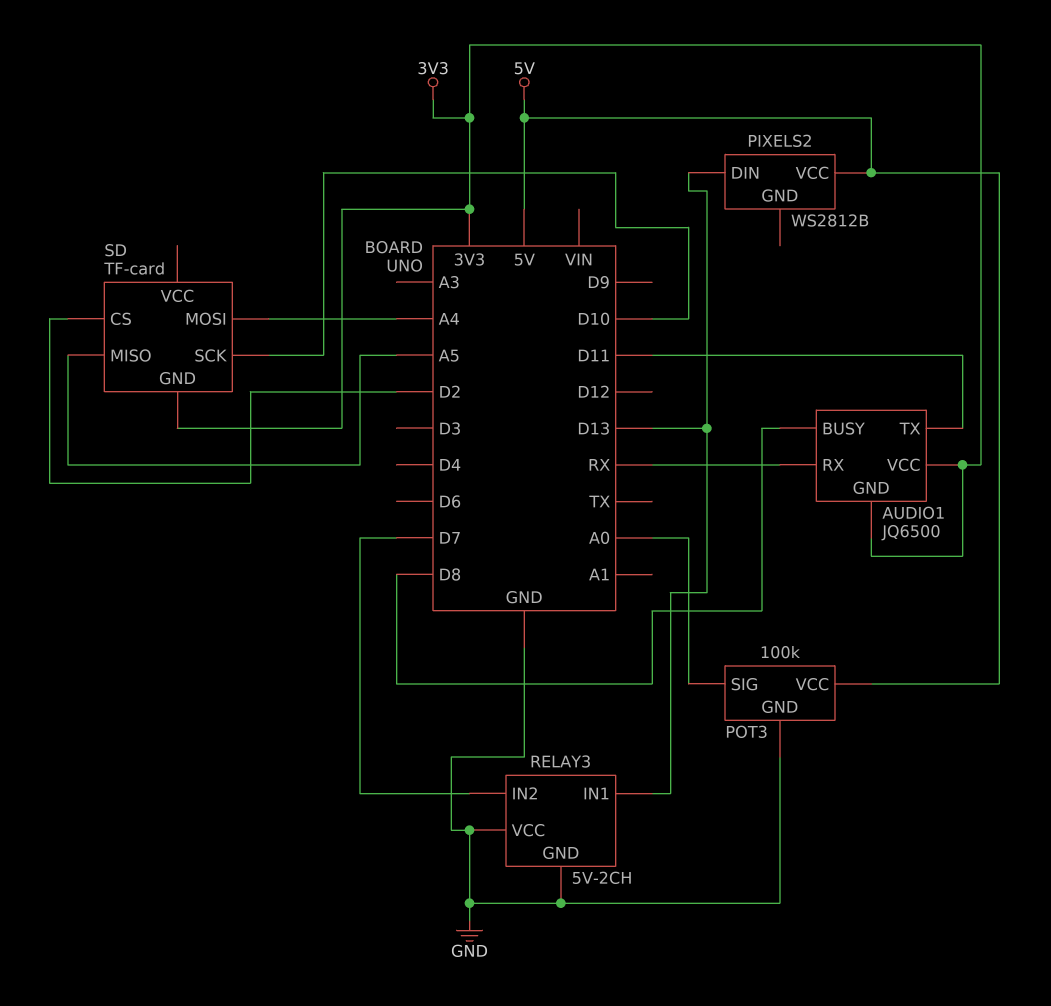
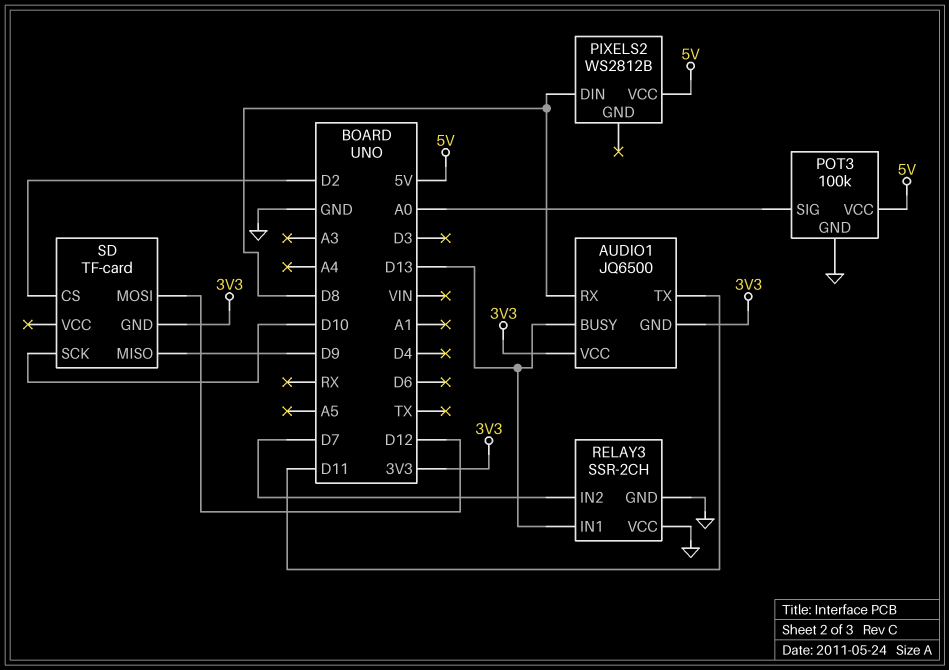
AUDIO1 pin BUSY: D8 -> D13
AUDIO1 pin RX: RX -> D8
PIXELS2 pin DIN: D13 -> D8
RELAY3: 5V-2CH -> SSR-2CH
SD pin MISO: A5 -> D9
SD pin MOSI: A4 -> D12

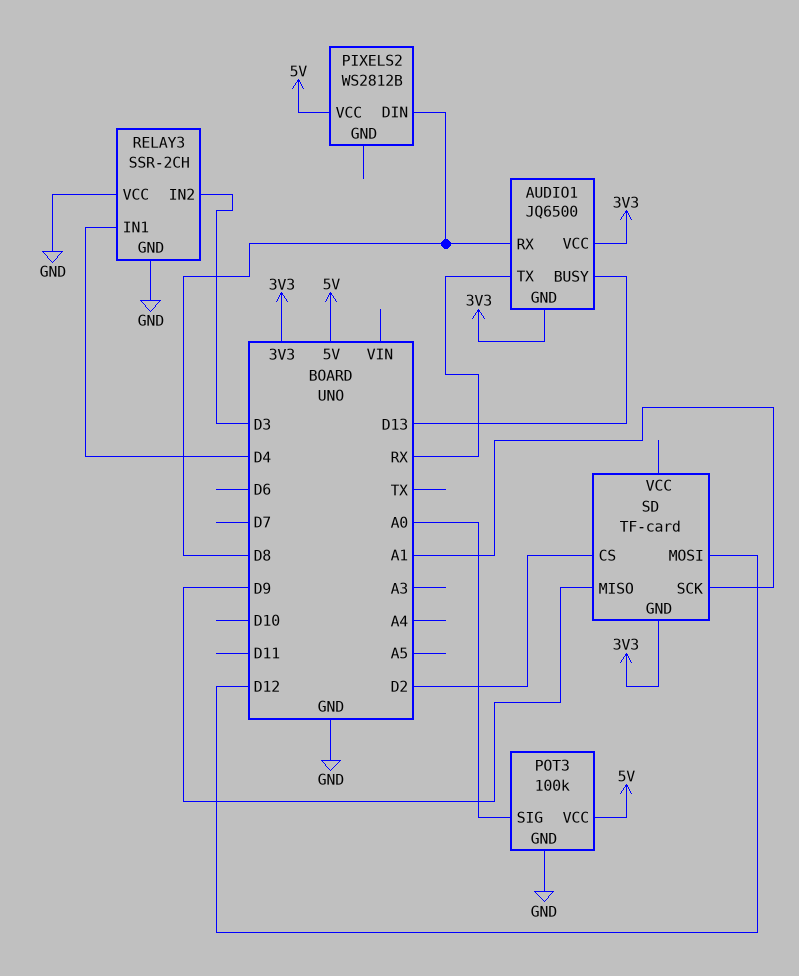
AUDIO1 pin TX: D11 -> RX
RELAY3 pin IN1: D13 -> D4
RELAY3 pin IN2: D7 -> D3
SD pin SCK: D10 -> A1

